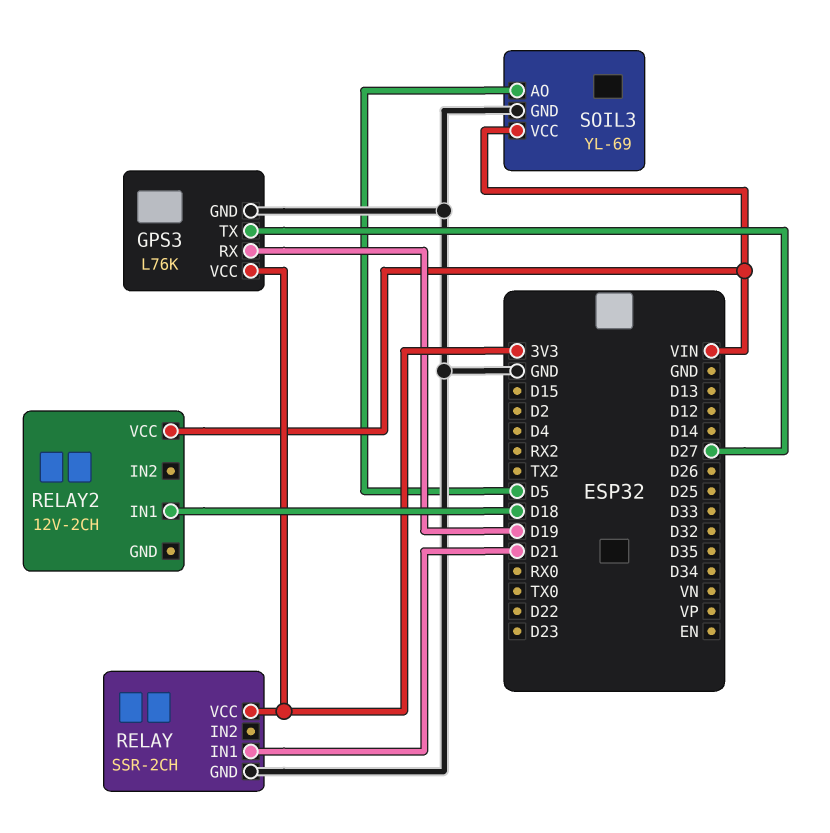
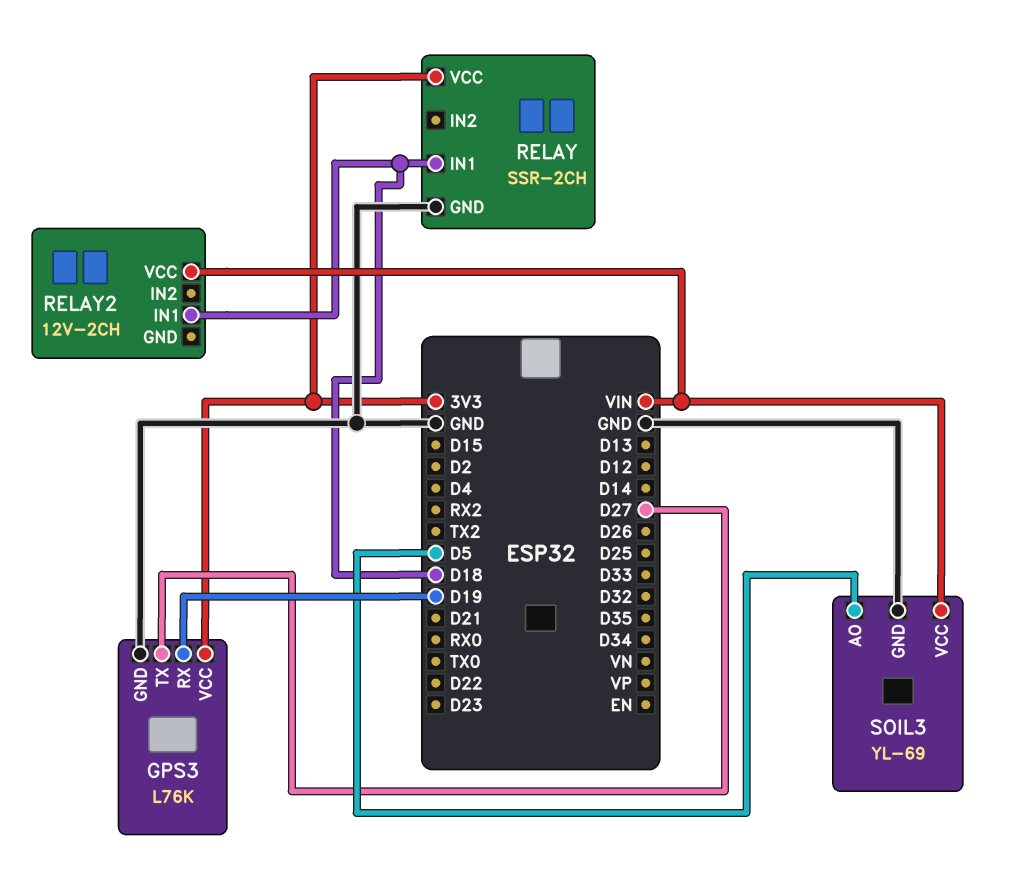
RELAY pin IN1: D21 -> D18

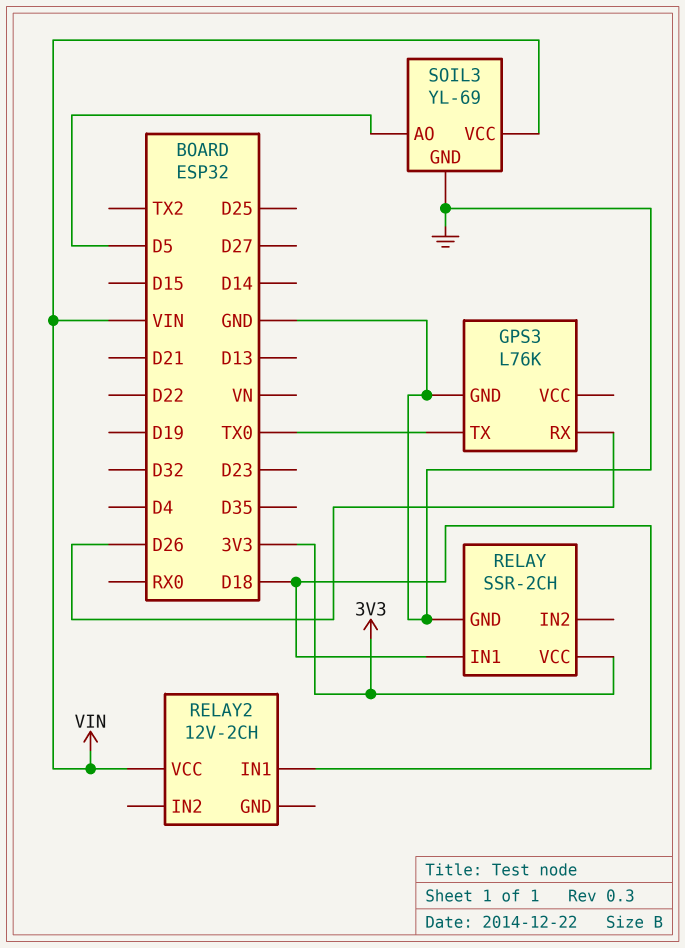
GPS3 pin RX: D19 -> D26
GPS3 pin TX: D27 -> TX0
GPS3 pin VCC: 3V3 -> none

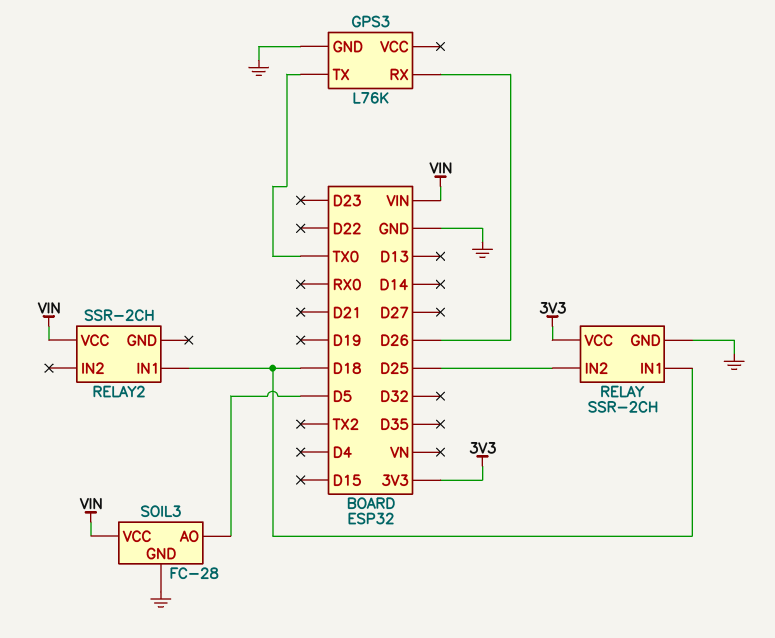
RELAY pin IN2: none -> D25
RELAY2: 12V-2CH -> SSR-2CH
SOIL3: YL-69 -> FC-28

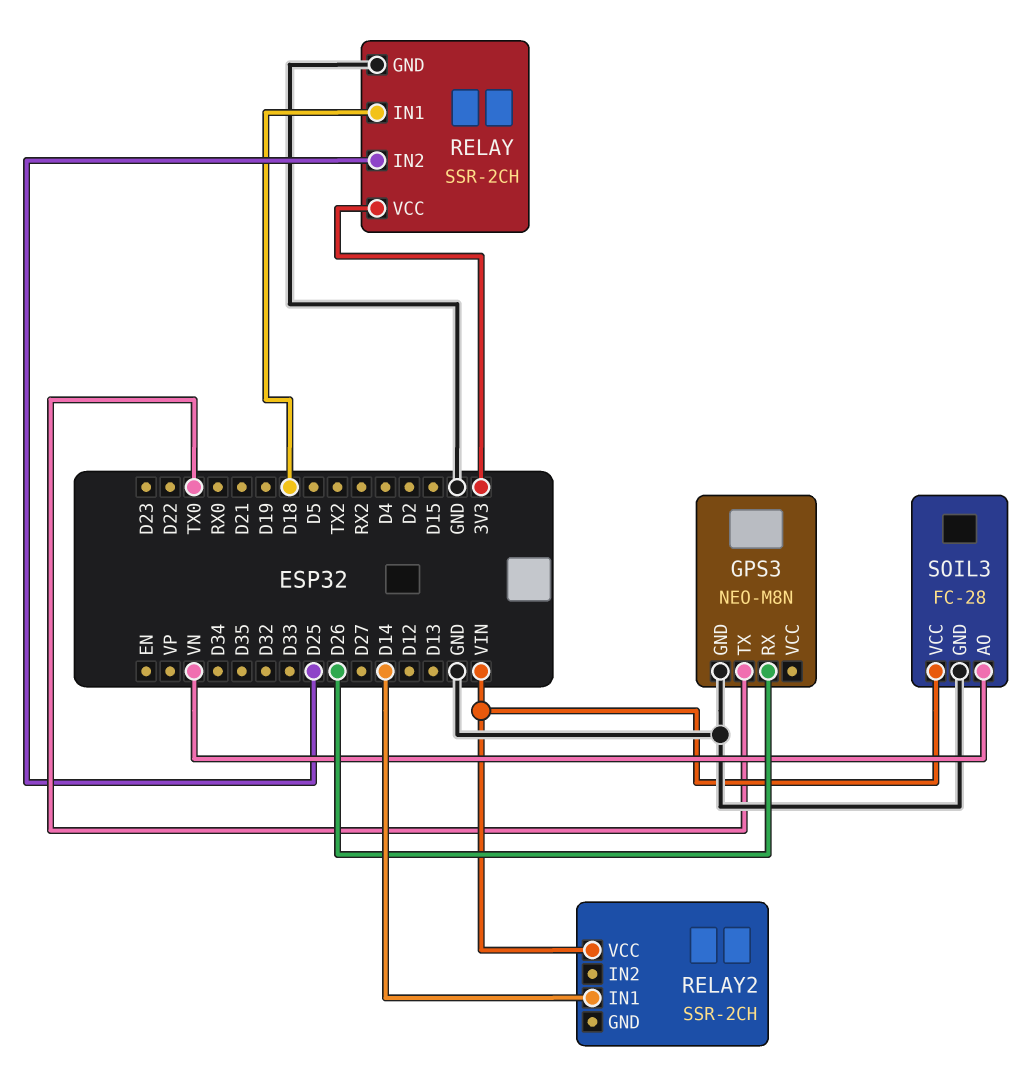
GPS3: L76K -> NEO-M8N
RELAY2 pin IN1: D18 -> D14
SOIL3 pin AO: D5 -> VN

